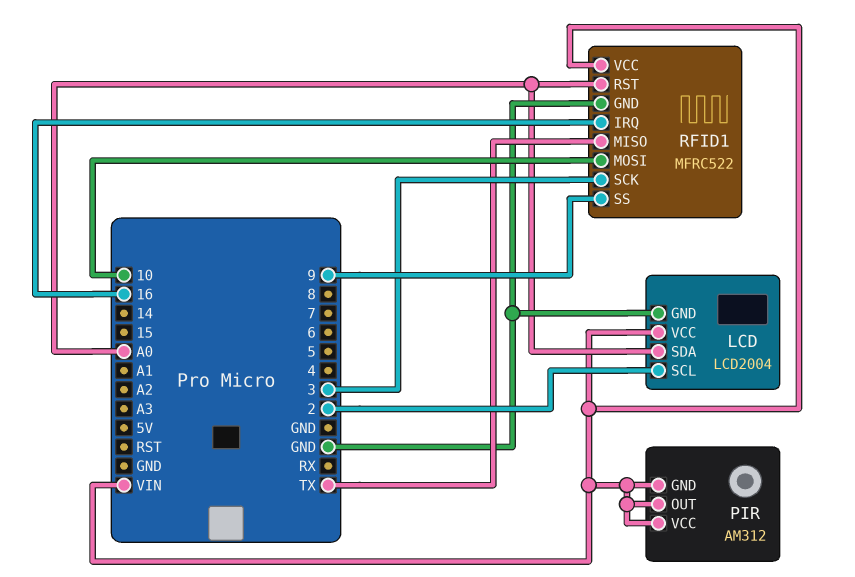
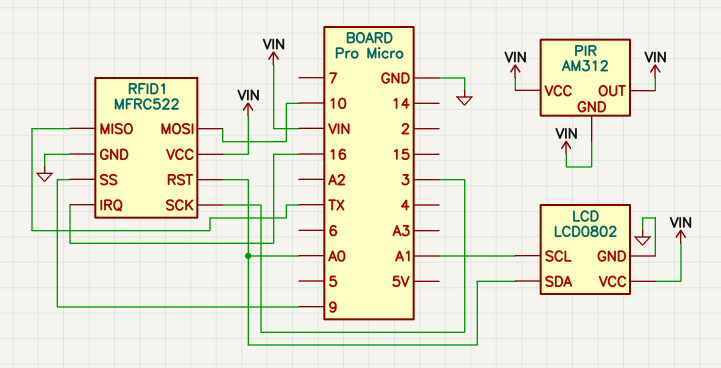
LCD: LCD2004 -> LCD0802
LCD pin SCL: 2 -> A1

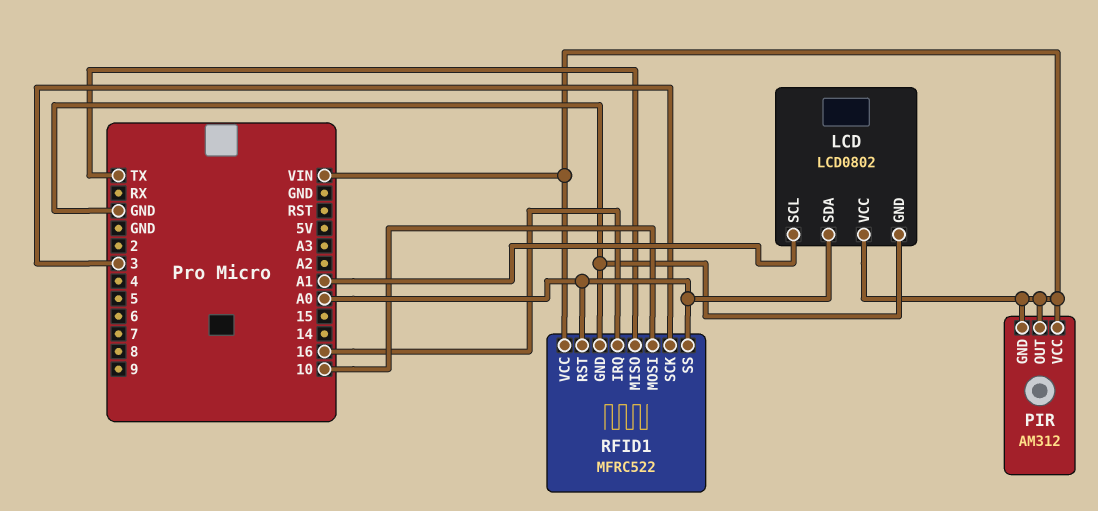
RFID1 pin SS: 9 -> A0

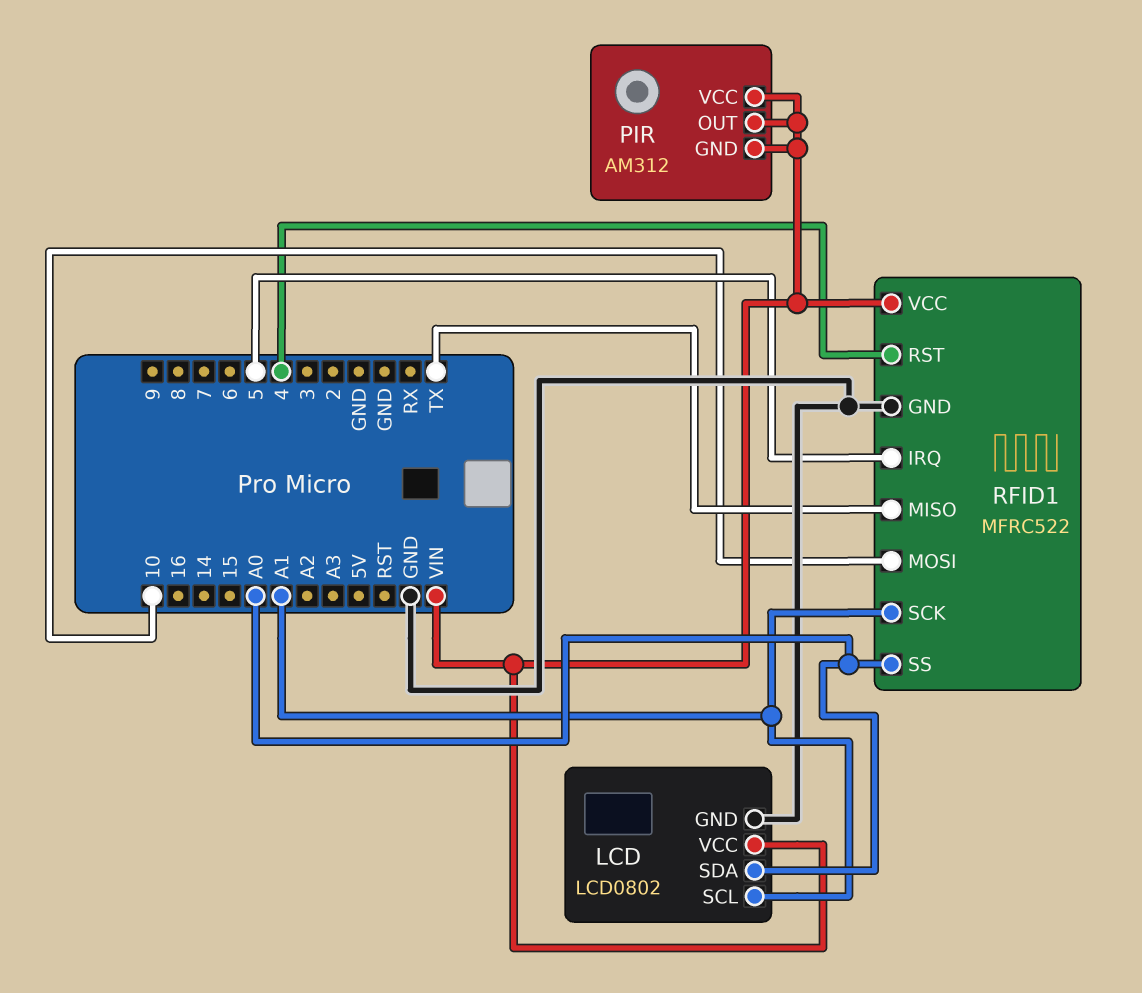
RFID1 pin IRQ: 16 -> 5
RFID1 pin RST: A0 -> 4
RFID1 pin SCK: 3 -> A1

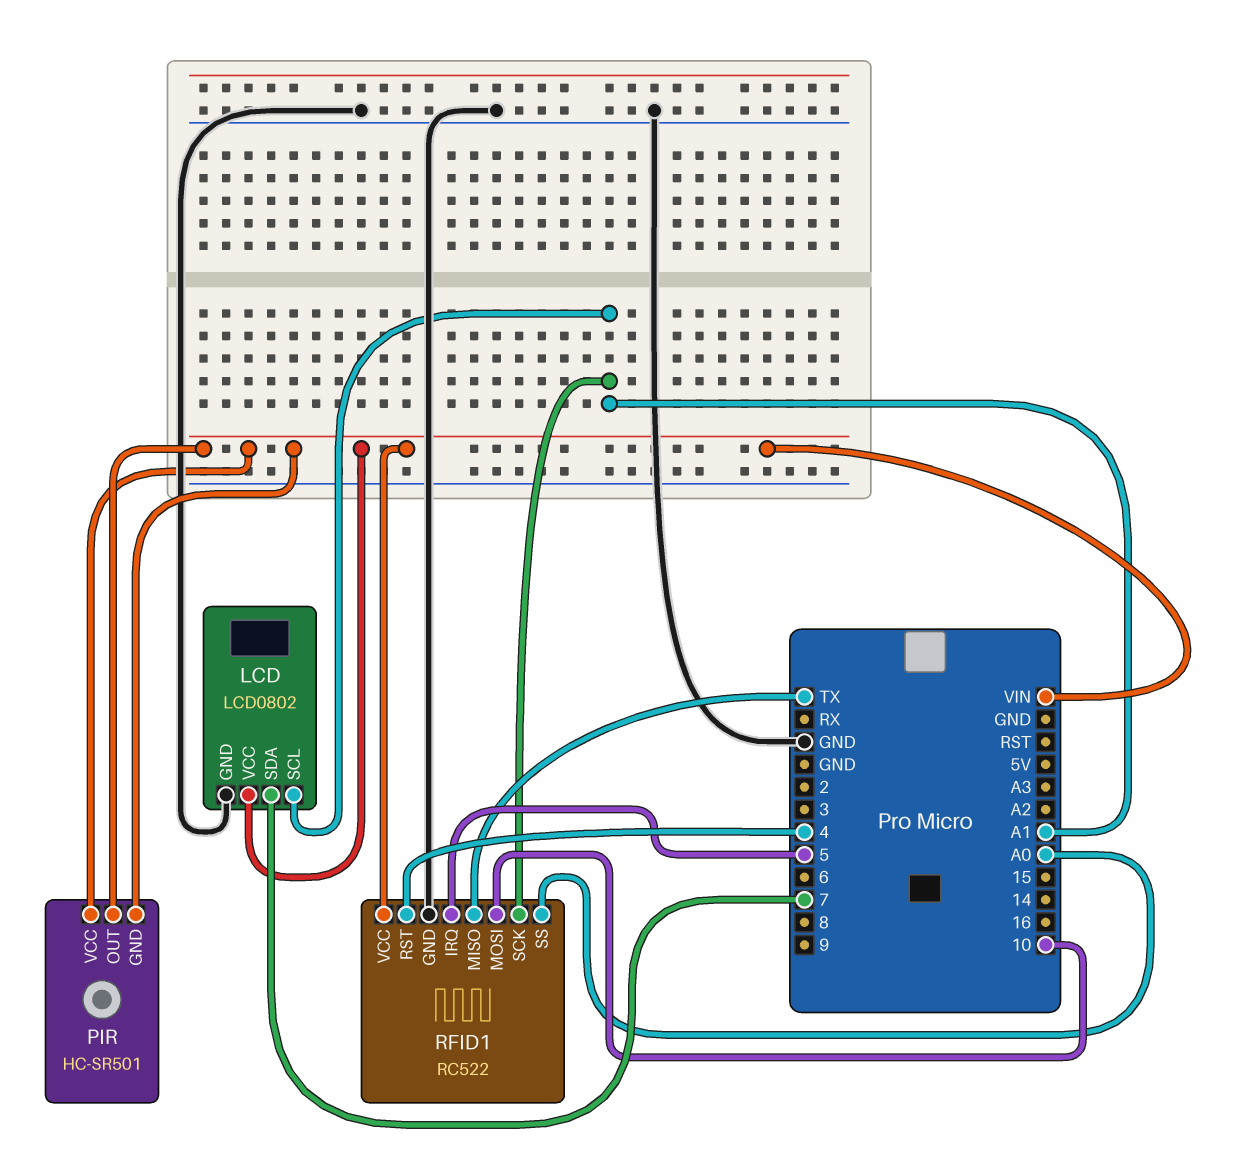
LCD pin SDA: A0 -> 7
PIR: AM312 -> HC-SR501
RFID1: MFRC522 -> RC522

